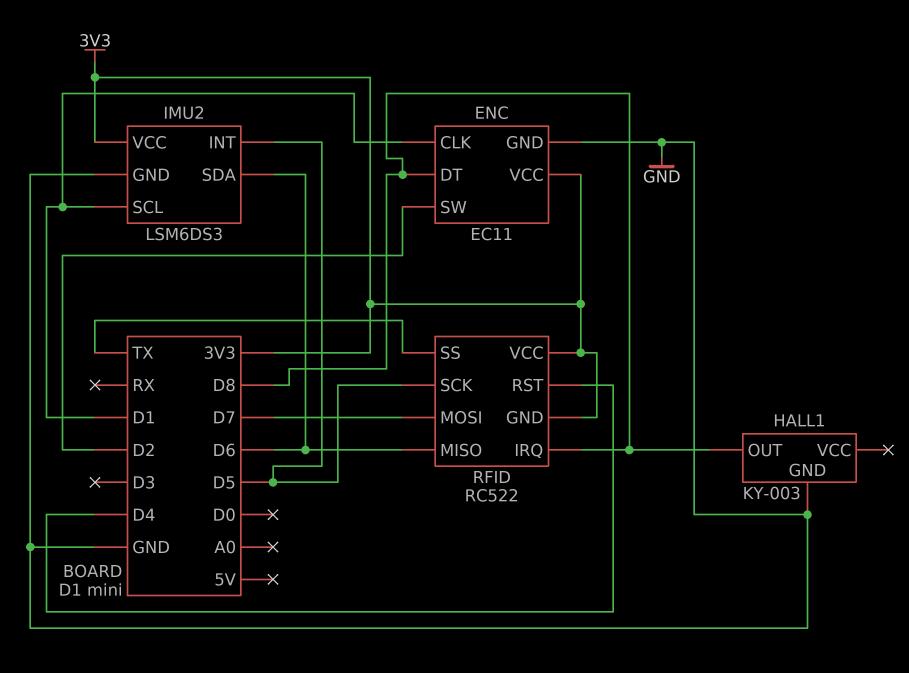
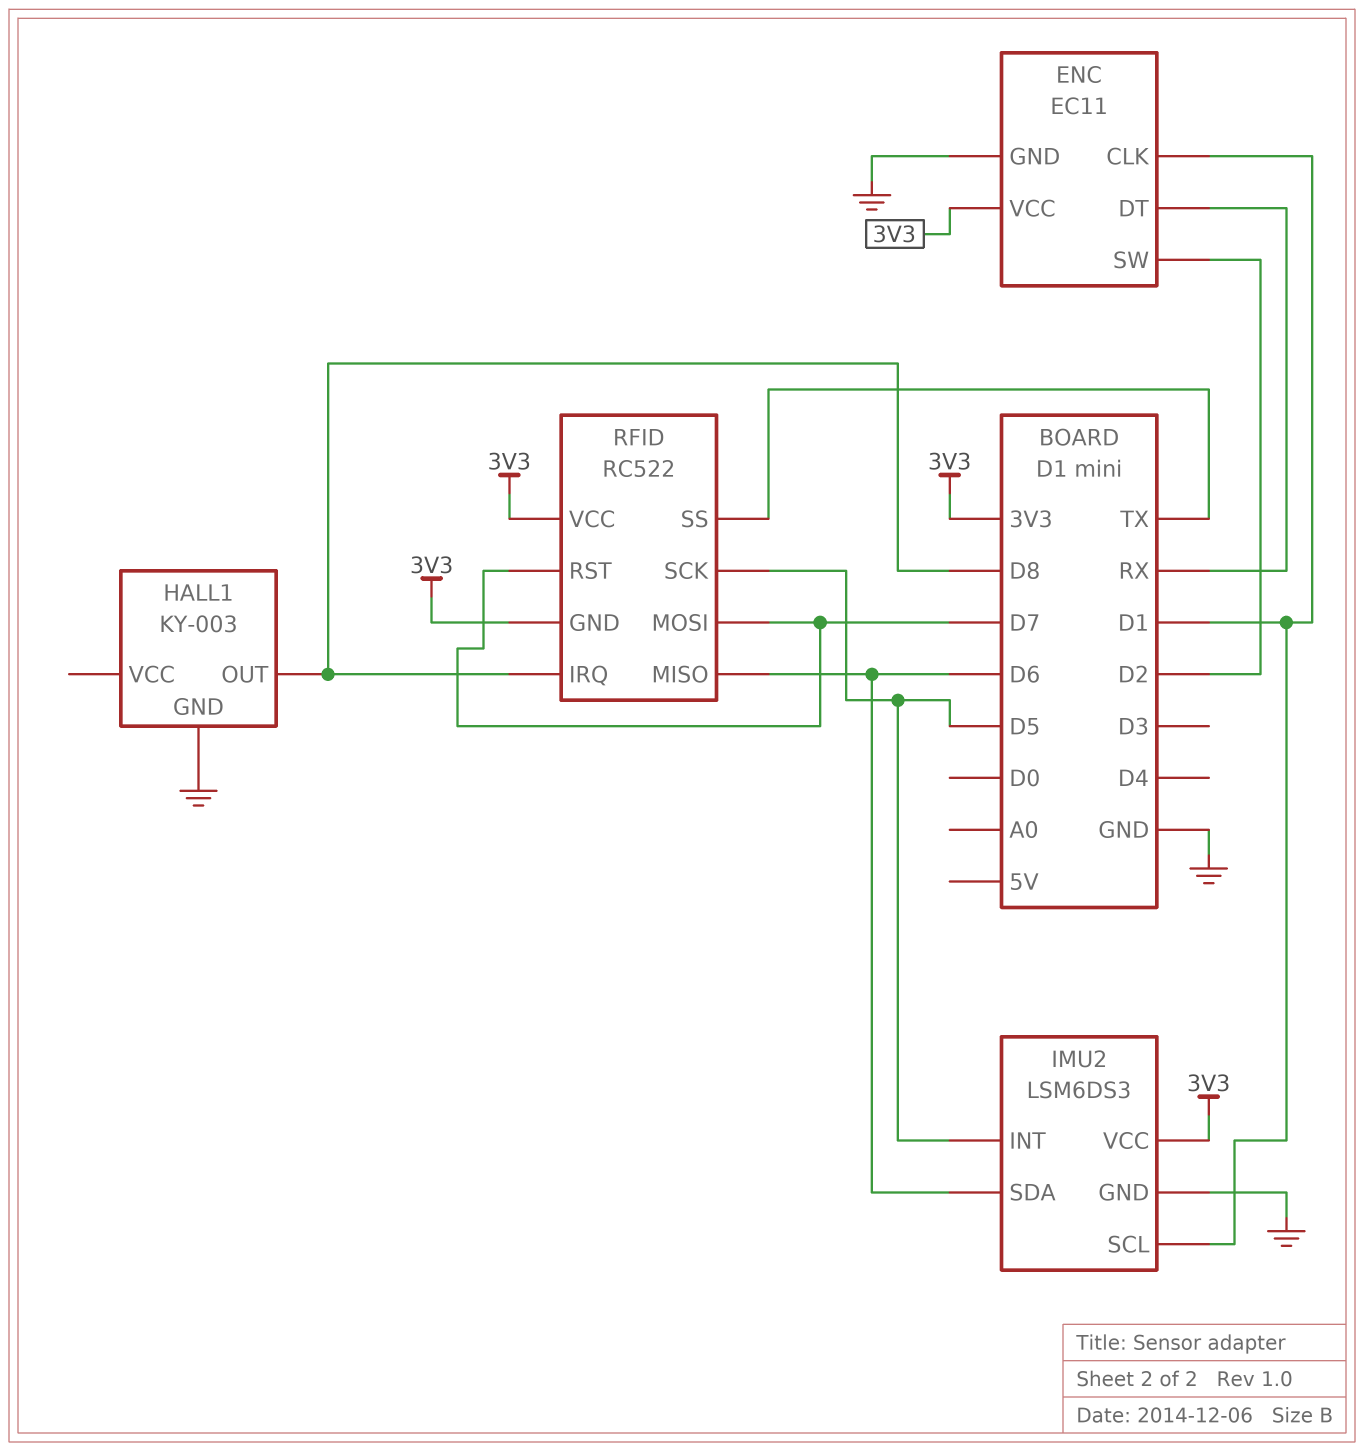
ENC pin DT: D8 -> RX
RFID pin RST: D4 -> D7

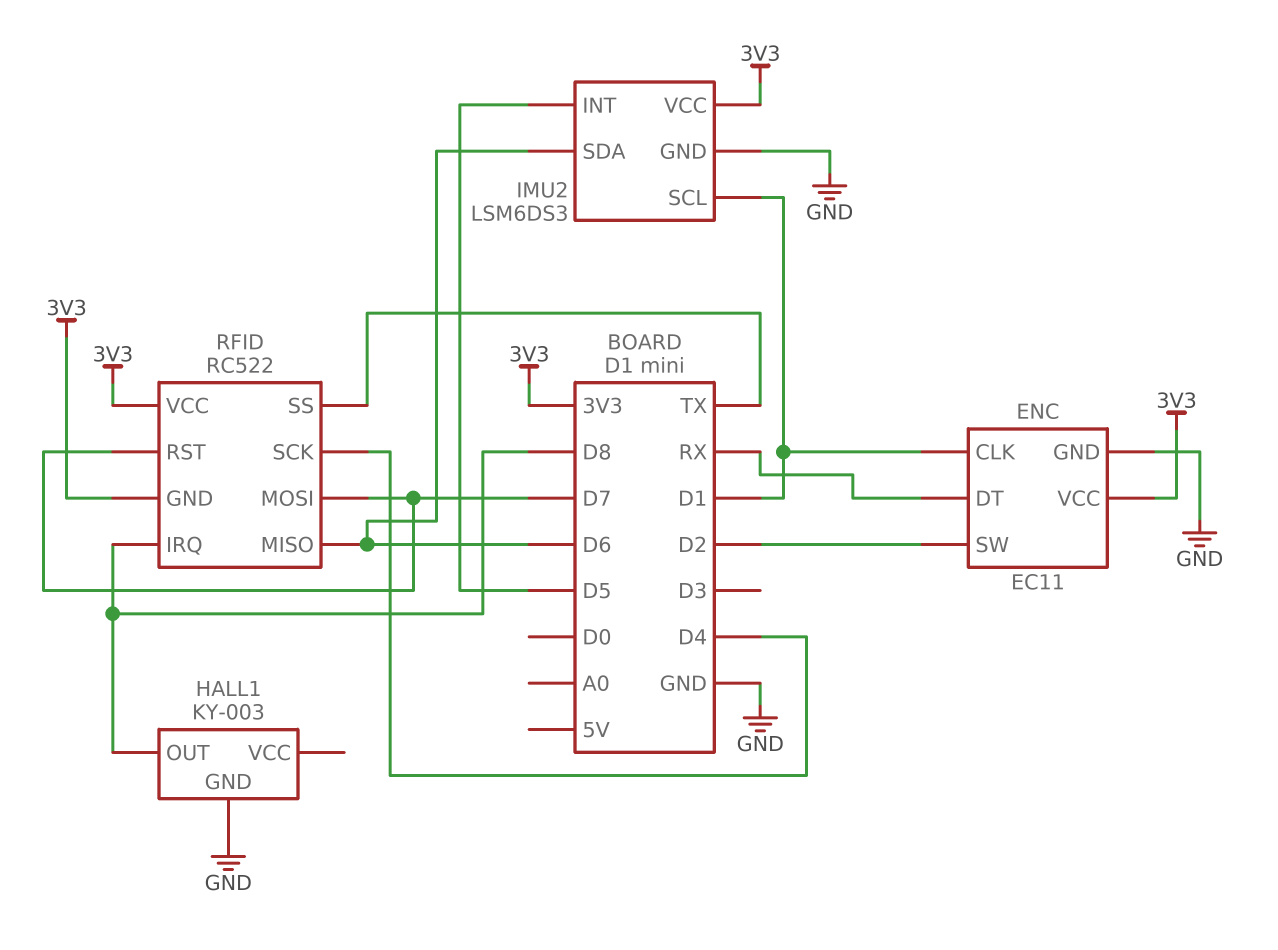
RFID pin SCK: D5 -> D4

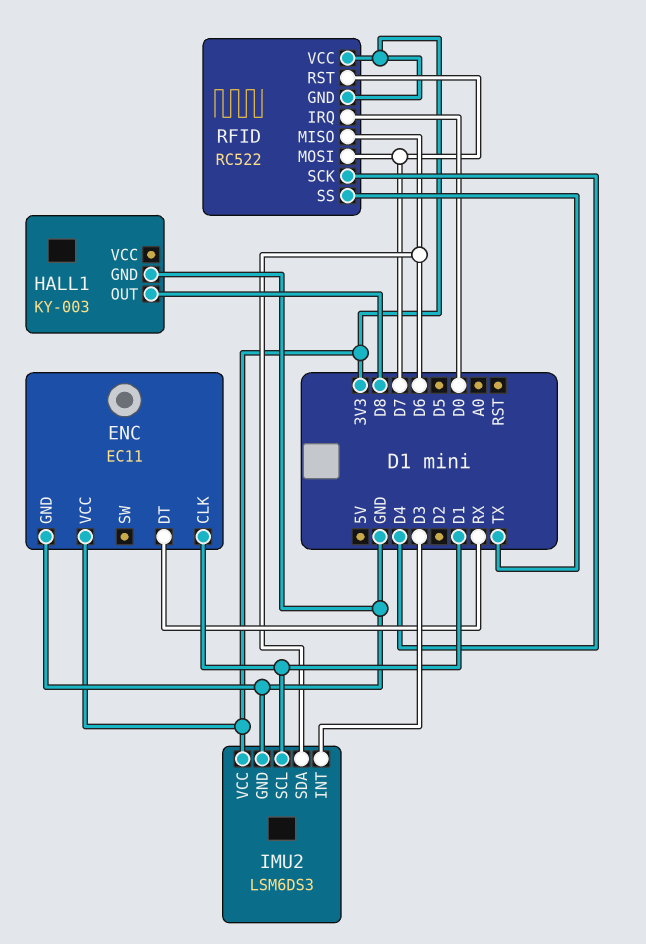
ENC pin SW: D2 -> none
IMU2 pin INT: D5 -> D3
RFID pin IRQ: D8 -> D0

